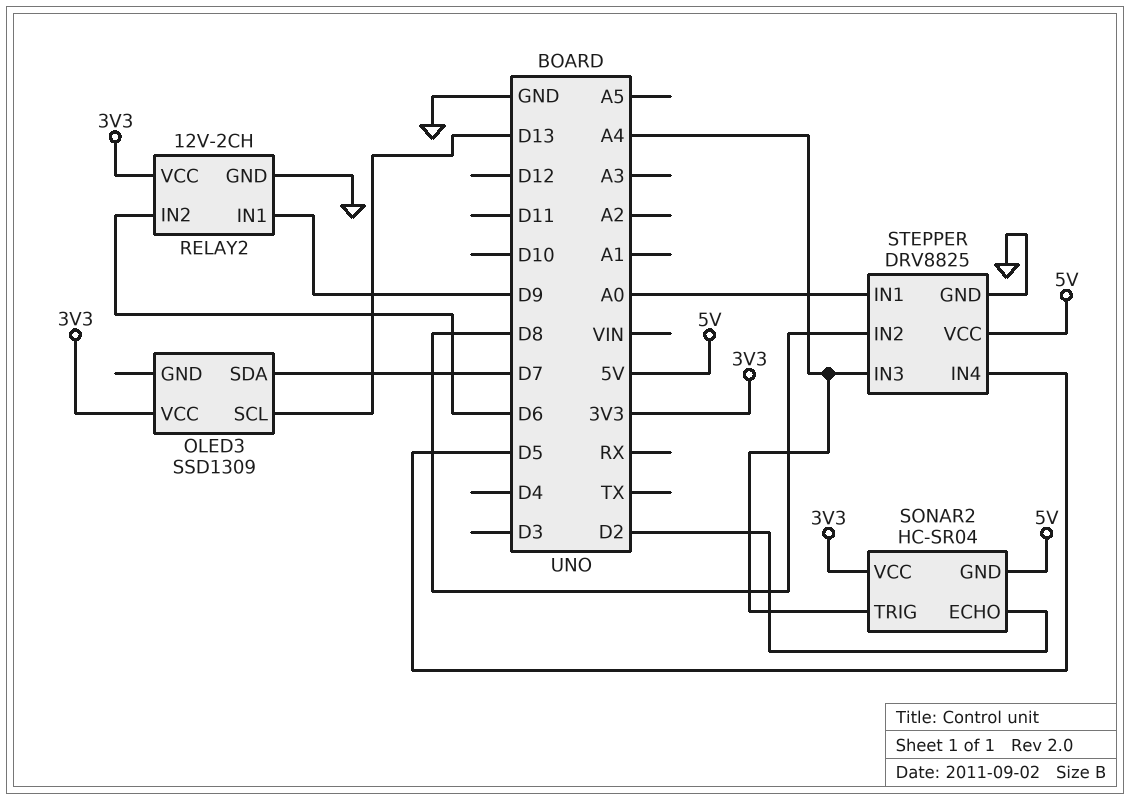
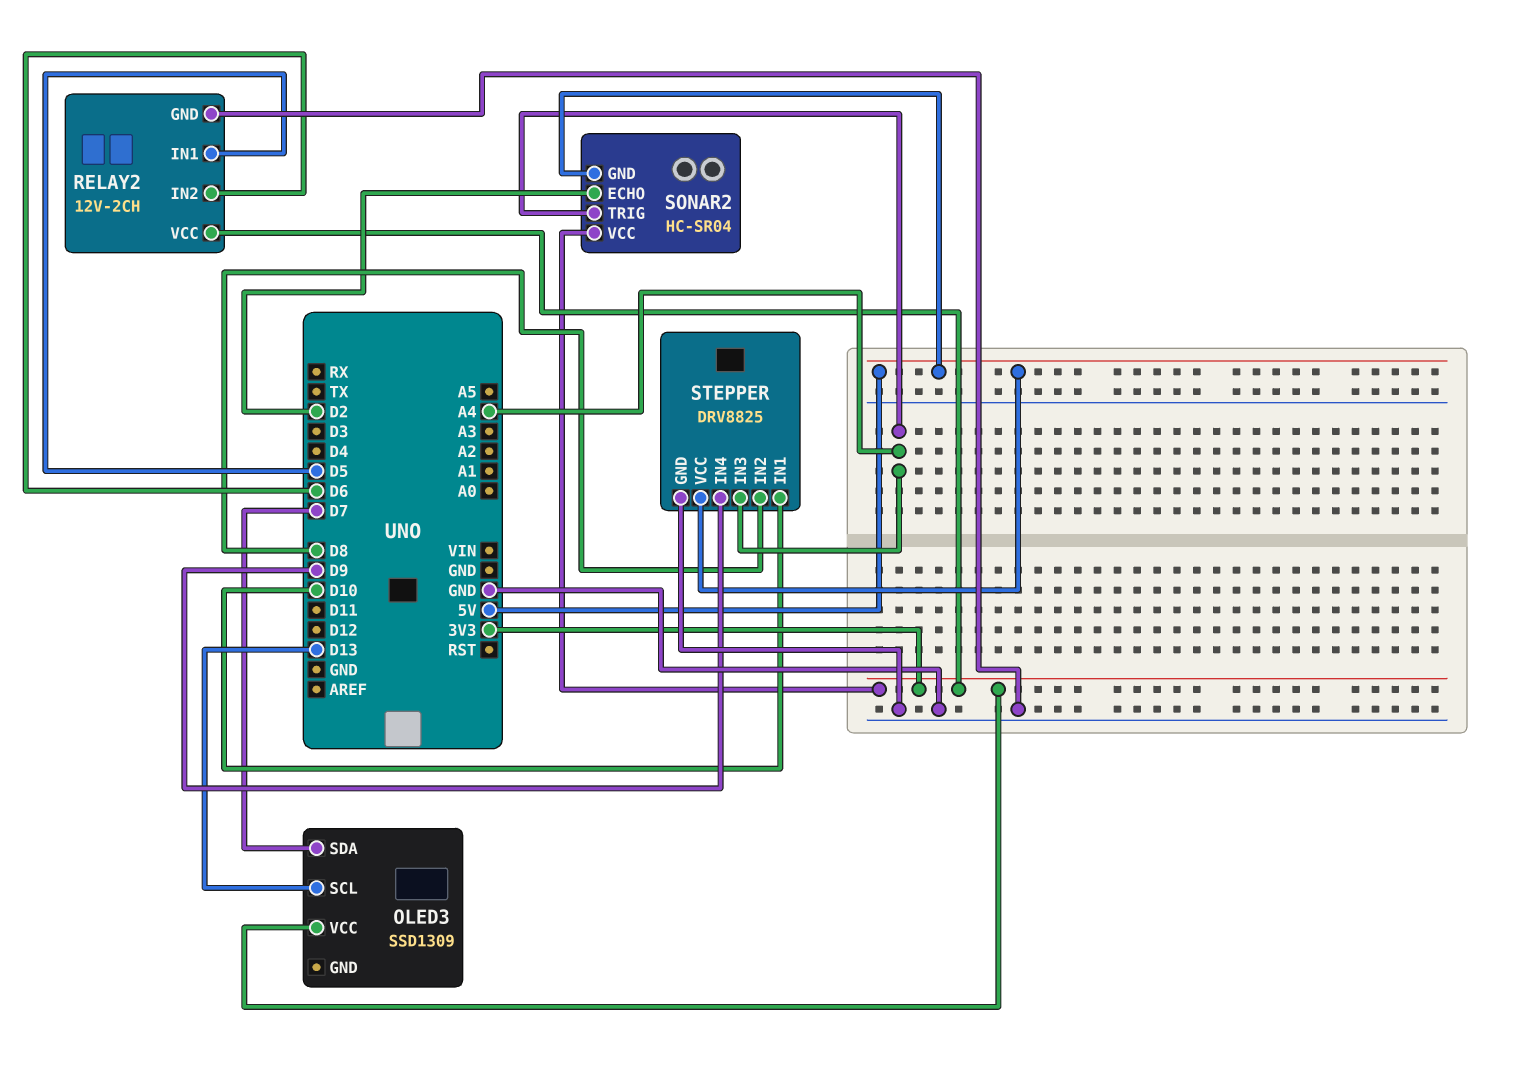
RELAY2 pin IN1: D9 -> D5
STEPPER pin IN1: A0 -> D10
STEPPER pin IN4: D5 -> D9

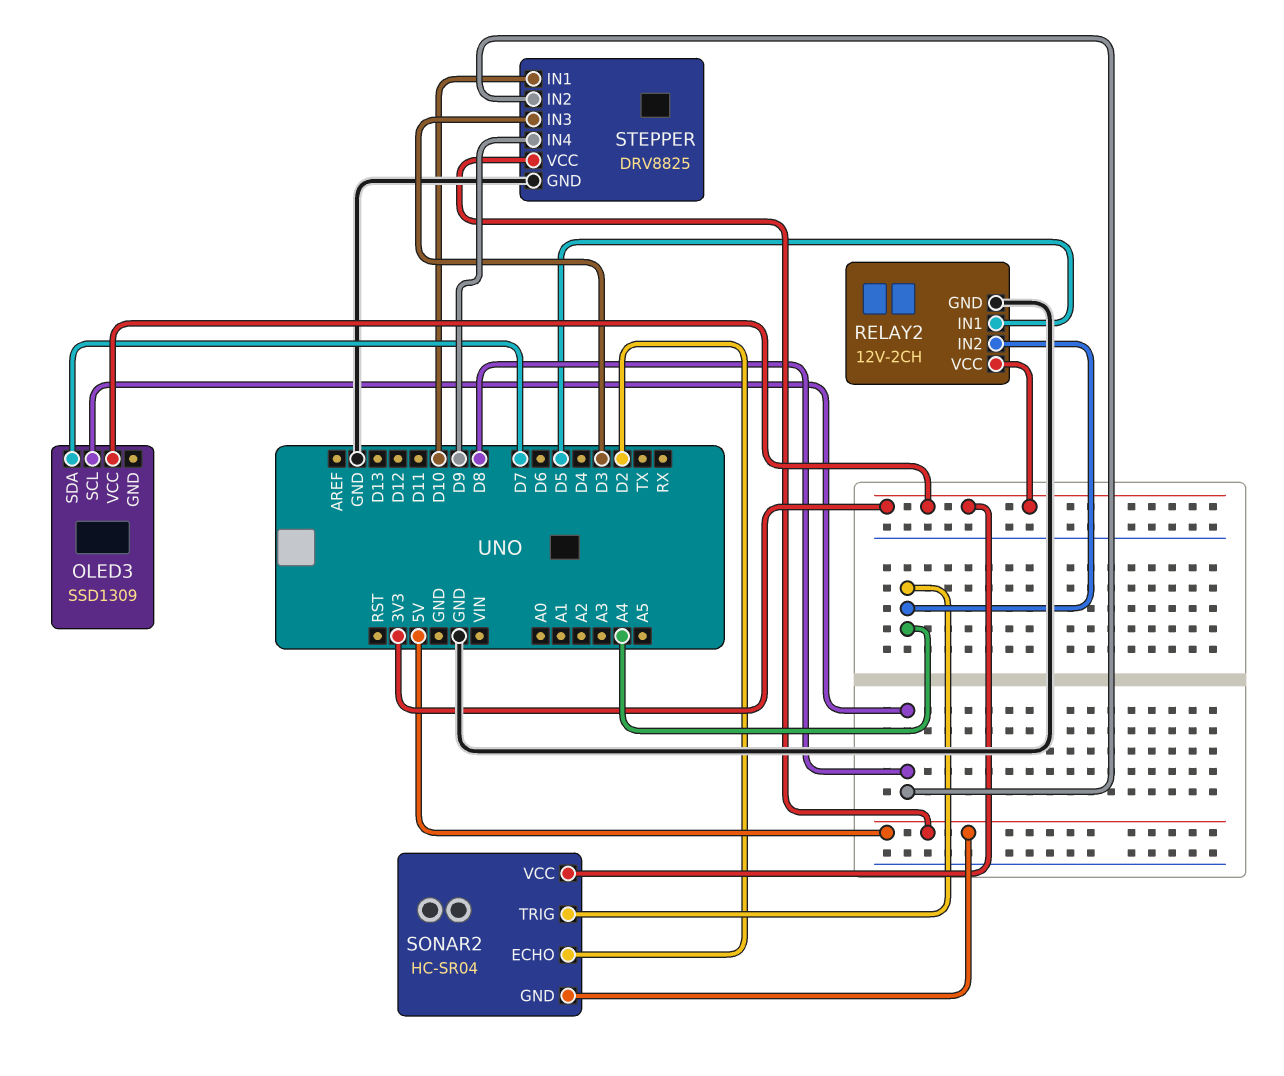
OLED3 pin SCL: D13 -> D8
RELAY2 pin IN2: D6 -> A4
STEPPER pin IN3: A4 -> D3

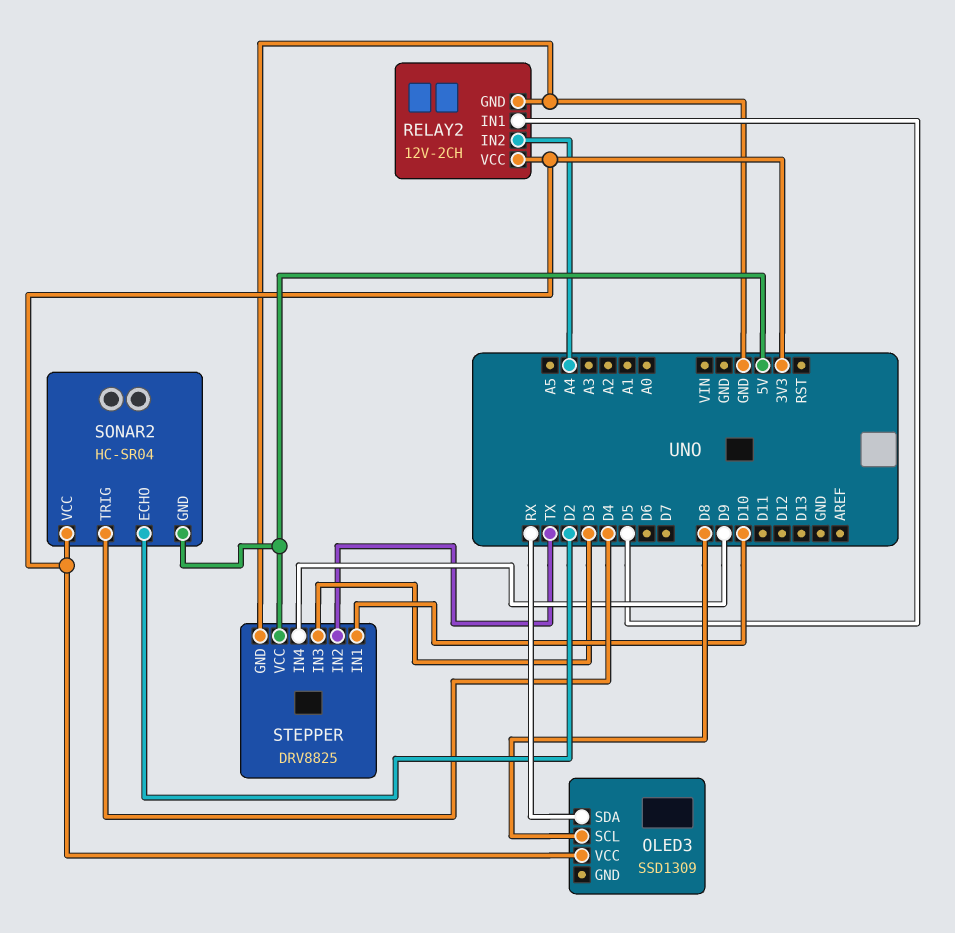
OLED3 pin SDA: D7 -> RX
SONAR2 pin TRIG: A4 -> D4
STEPPER pin IN2: D8 -> TX

